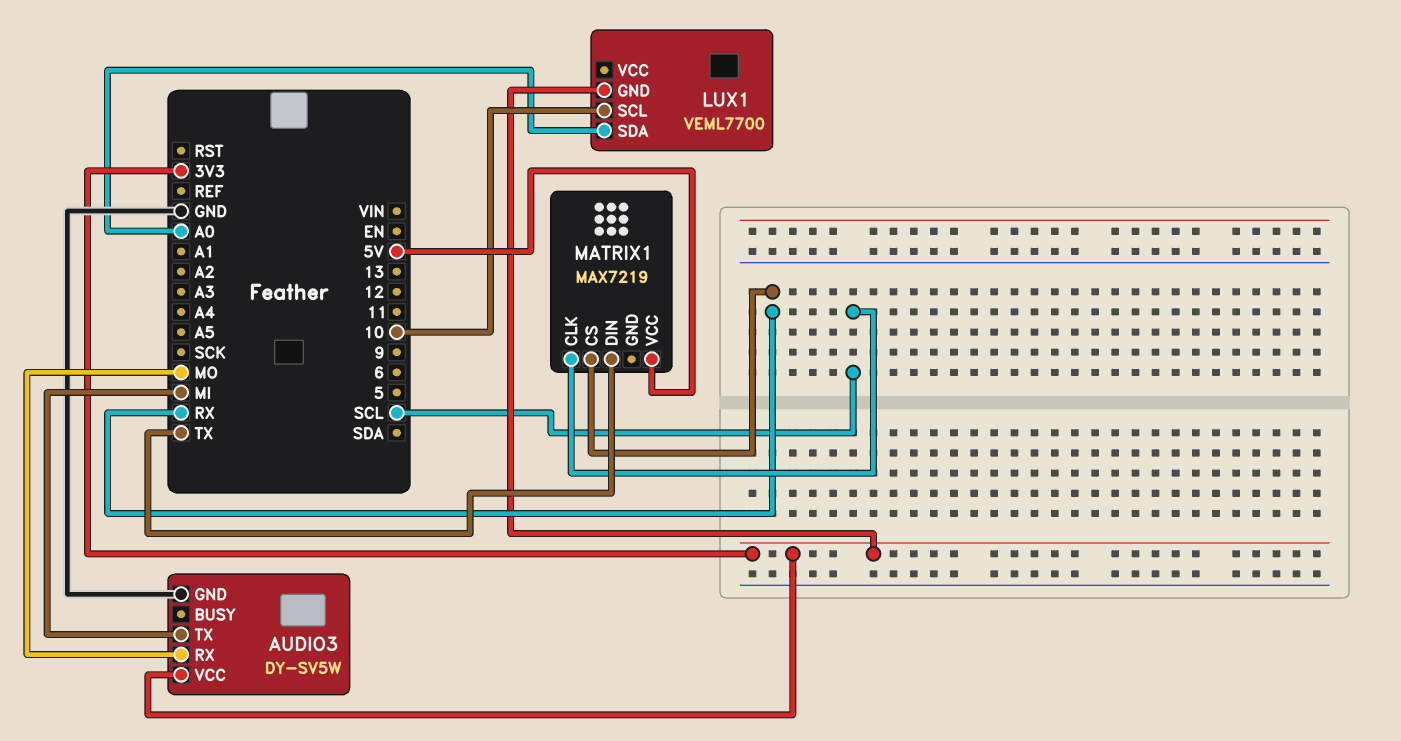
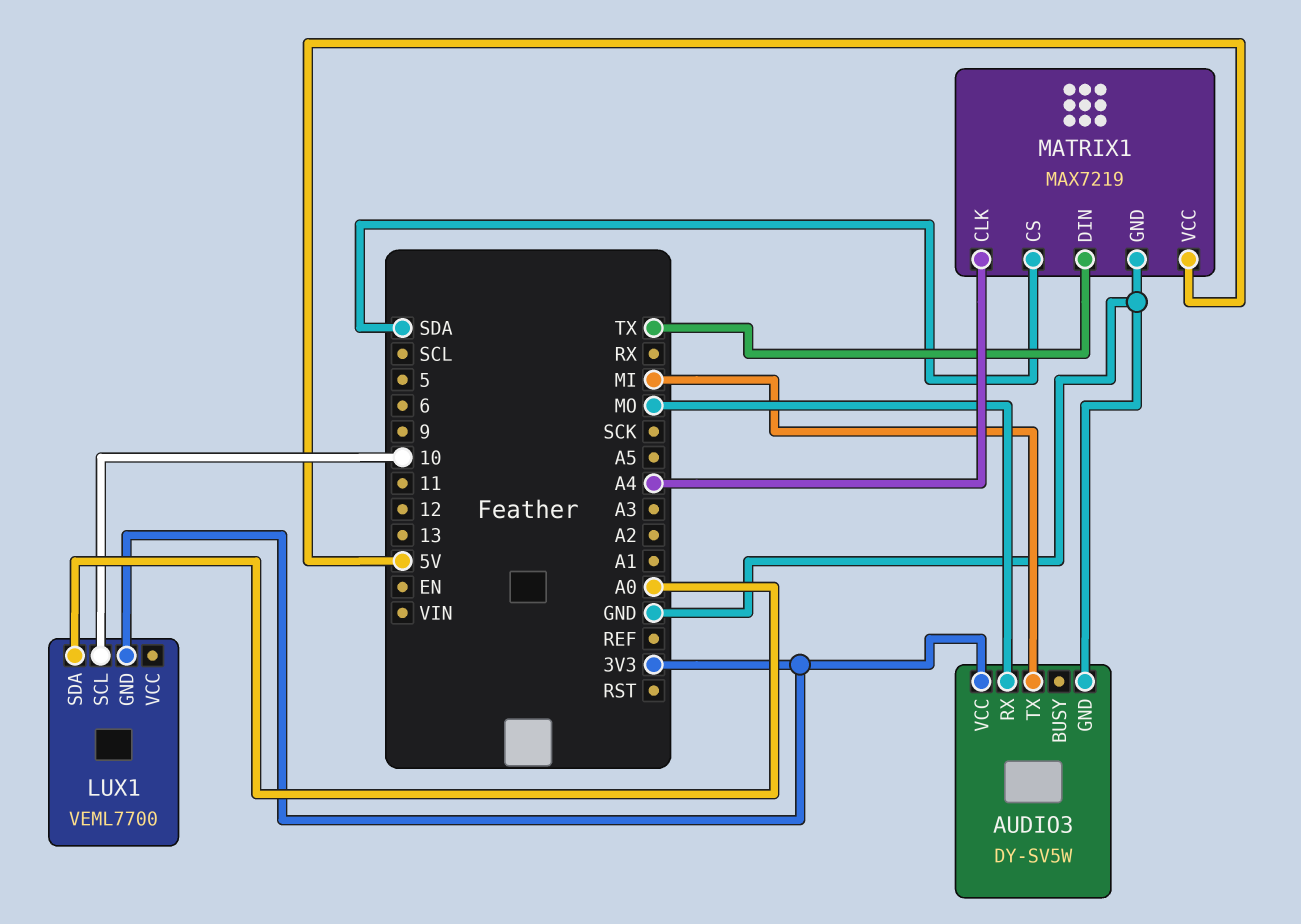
MATRIX1 pin CLK: SCL -> A4
MATRIX1 pin CS: RX -> SDA
MATRIX1 pin GND: none -> GND

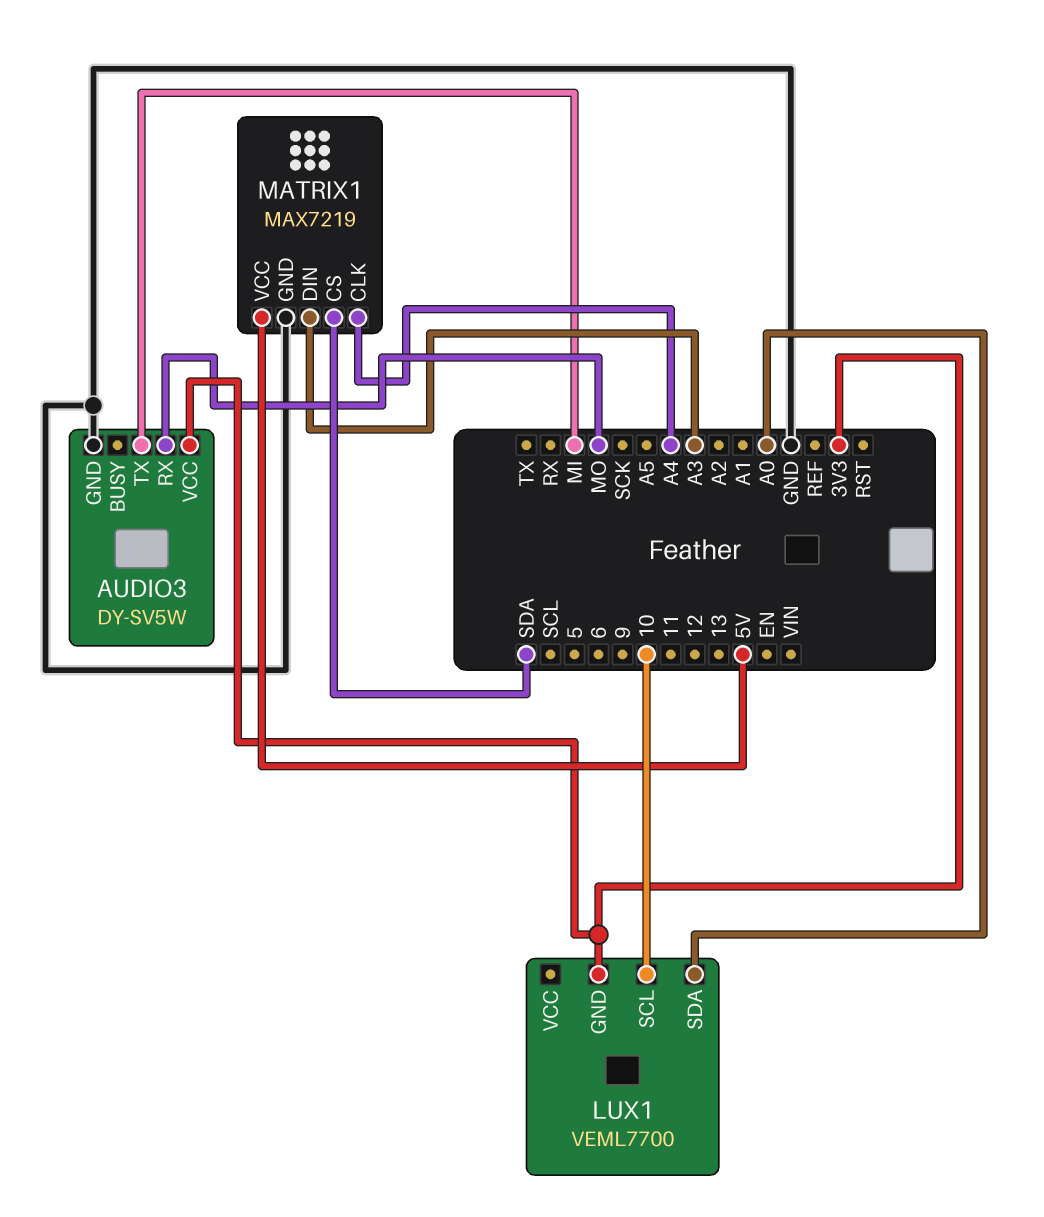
MATRIX1 pin DIN: TX -> A3

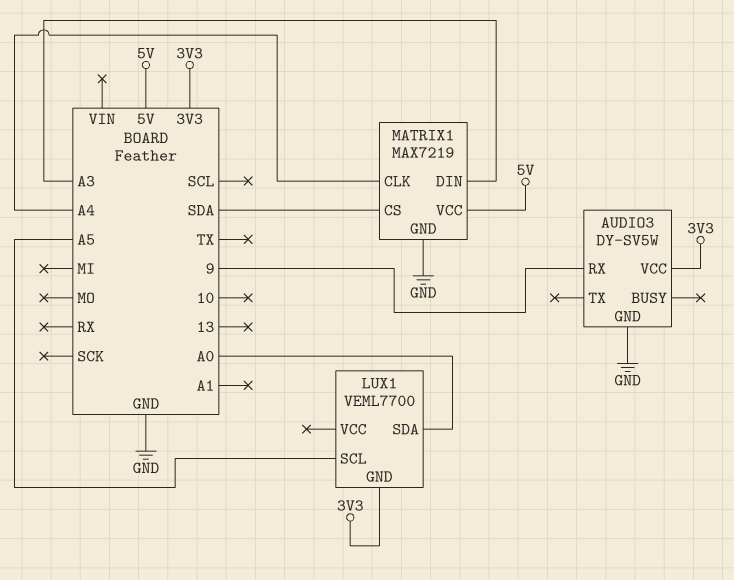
AUDIO3 pin RX: MO -> 9
AUDIO3 pin TX: MI -> none
LUX1 pin SCL: 10 -> A5

